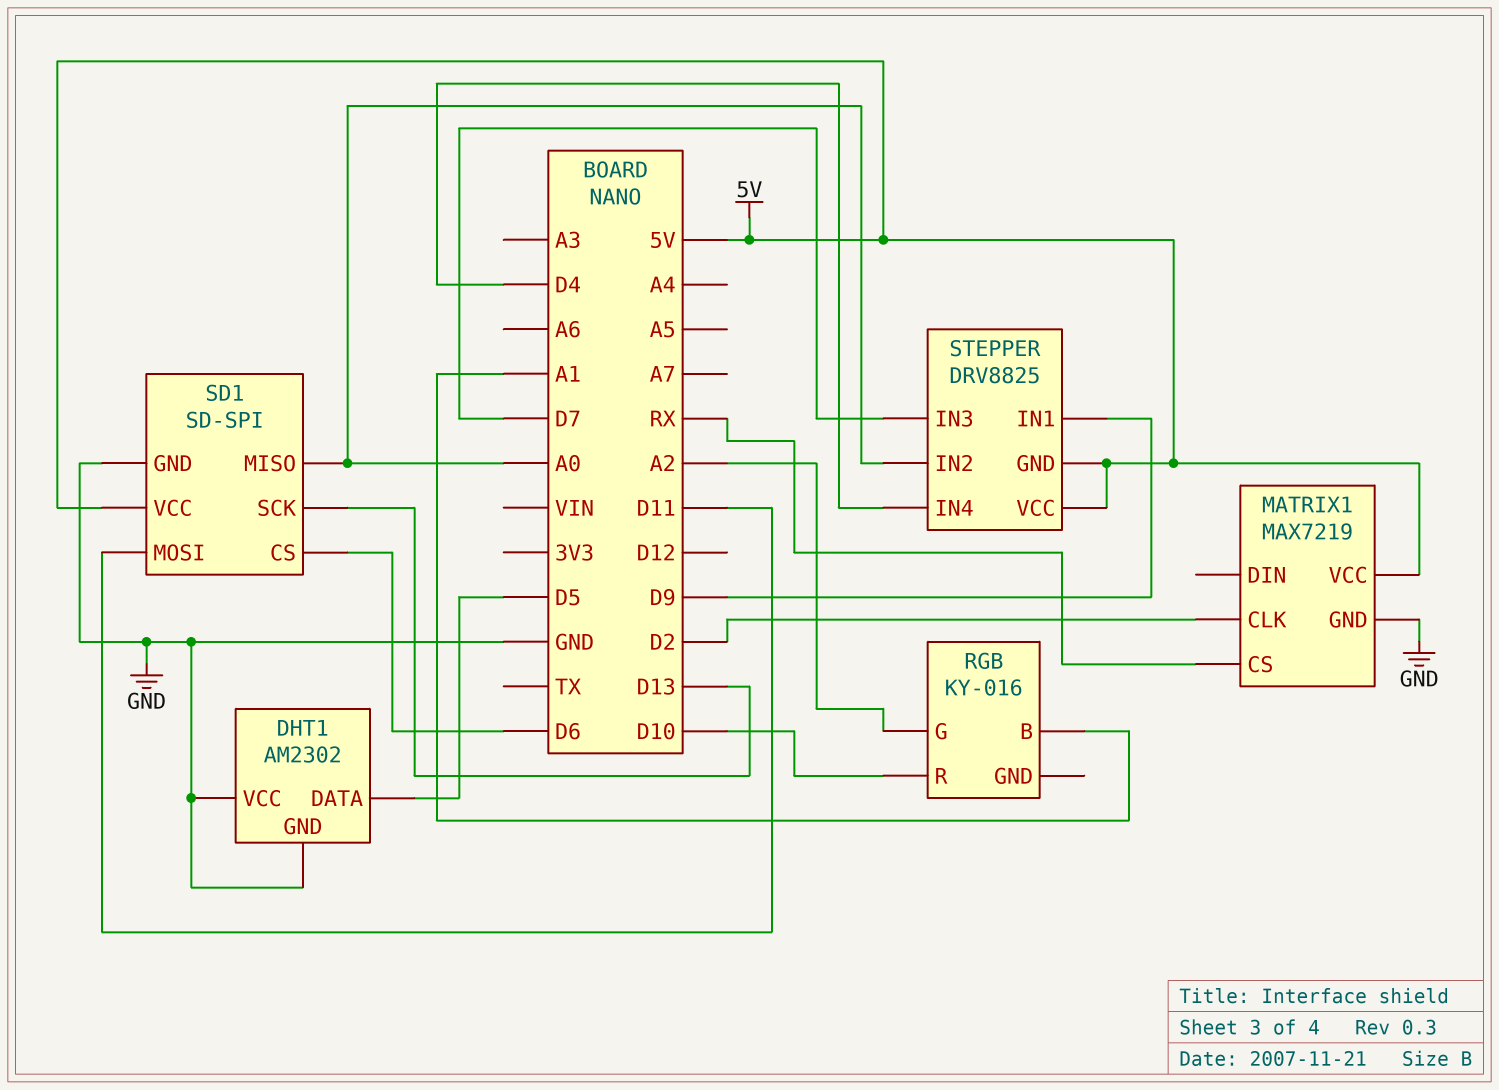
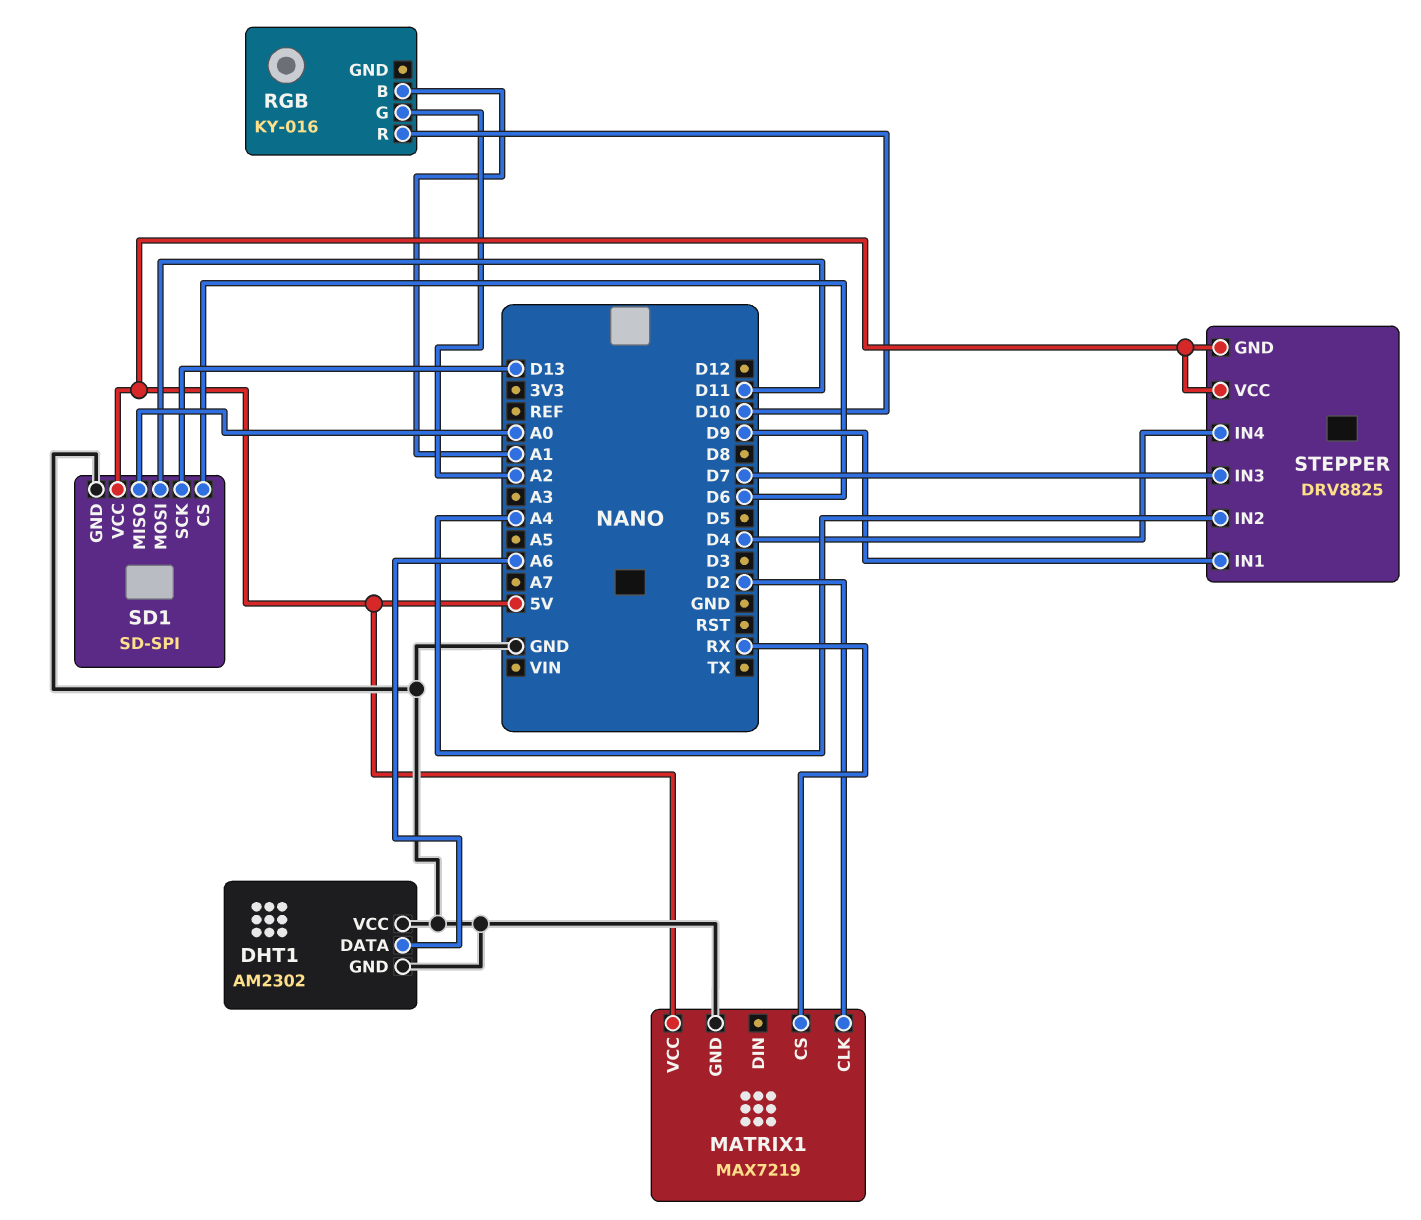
DHT1 pin DATA: D5 -> A6
STEPPER pin IN2: A0 -> A4

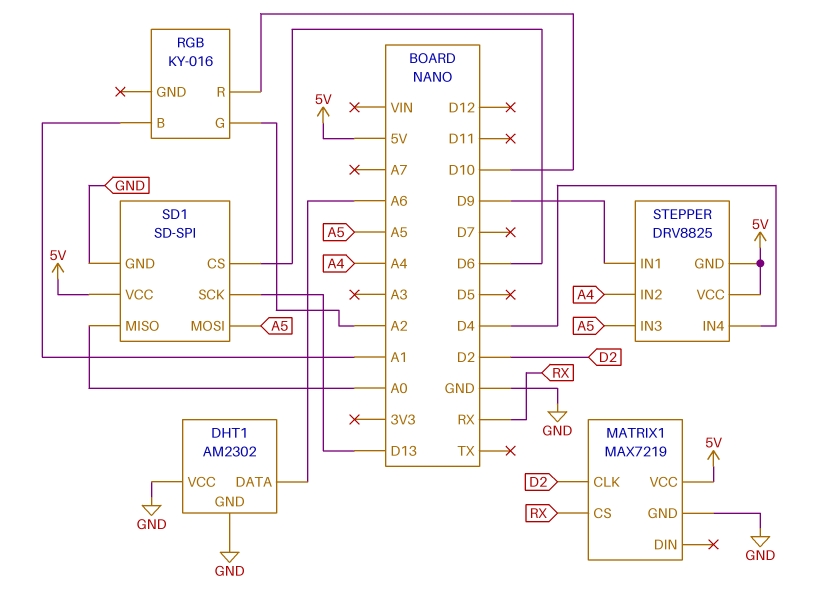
SD1 pin MOSI: D11 -> A5
STEPPER pin IN3: D7 -> A5

